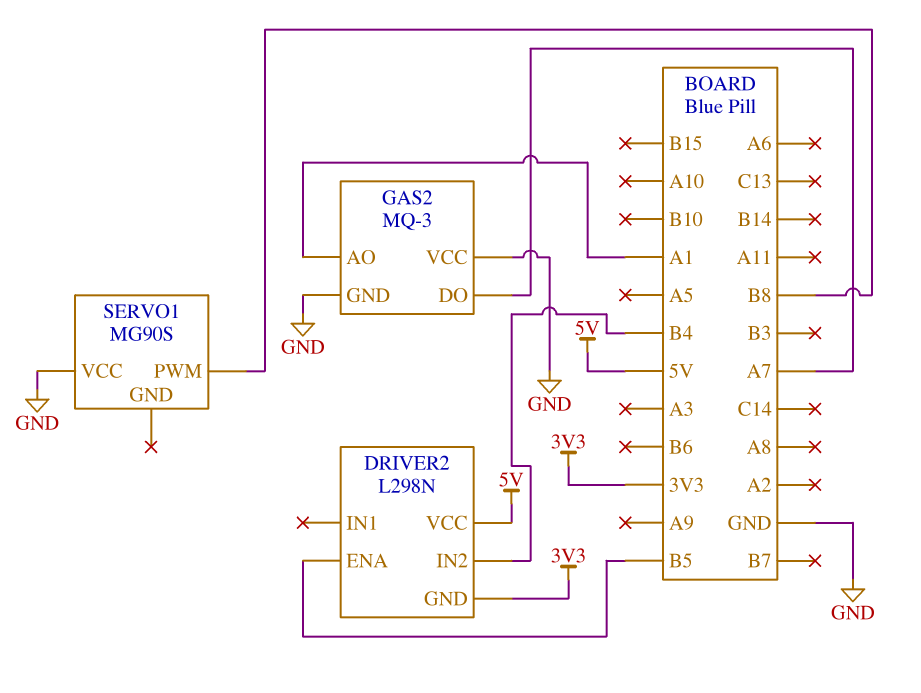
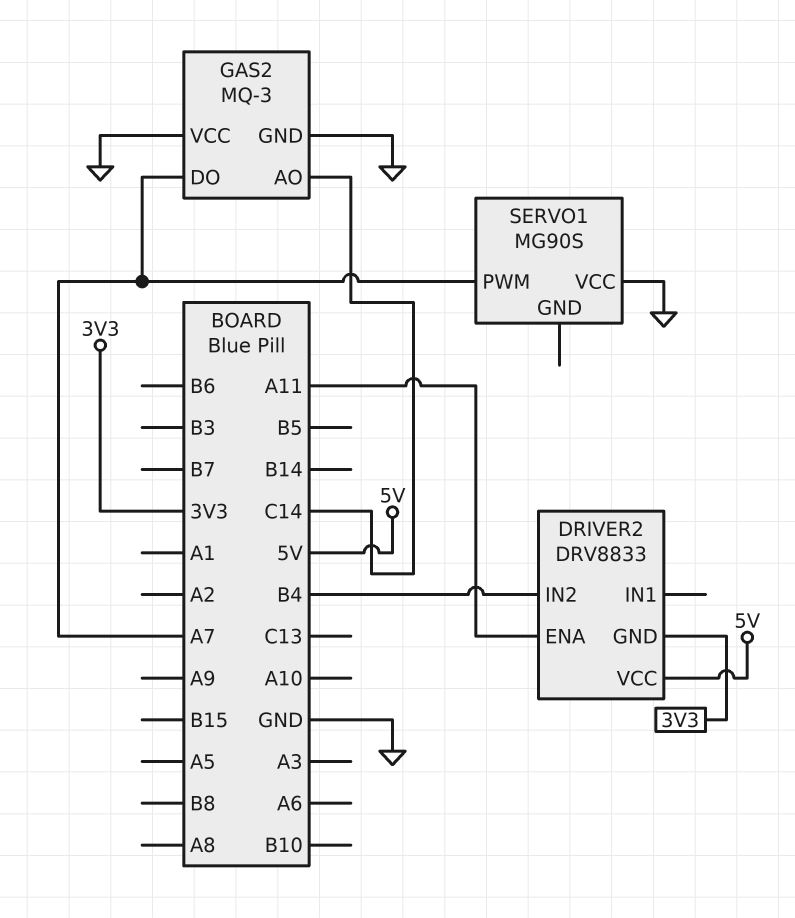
DRIVER2: L298N -> DRV8833
DRIVER2 pin ENA: B5 -> A11
GAS2 pin AO: A1 -> C14
SERVO1 pin PWM: B8 -> A7

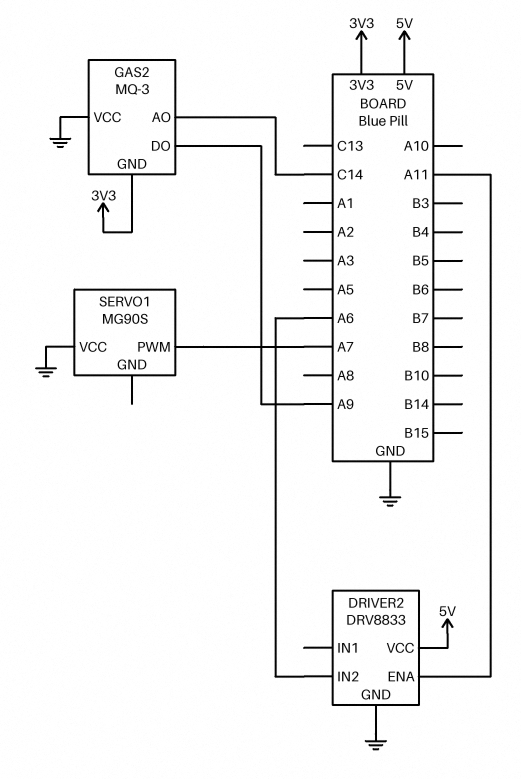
DRIVER2 pin GND: 3V3 -> GND
DRIVER2 pin IN2: B4 -> A6
GAS2 pin DO: A7 -> A9
GAS2 pin GND: GND -> 3V3

